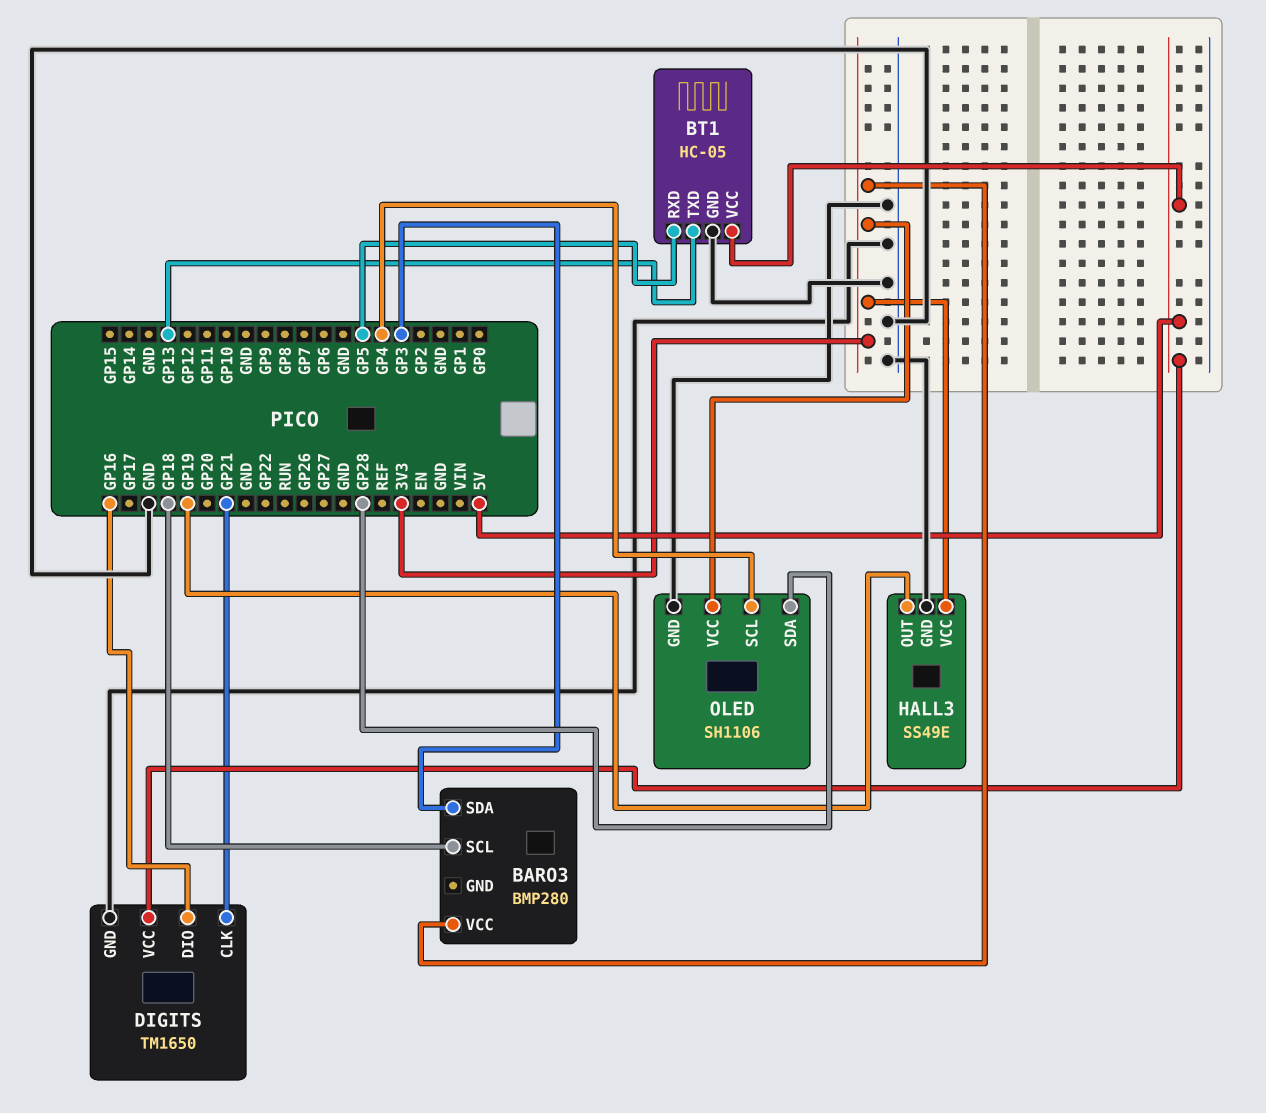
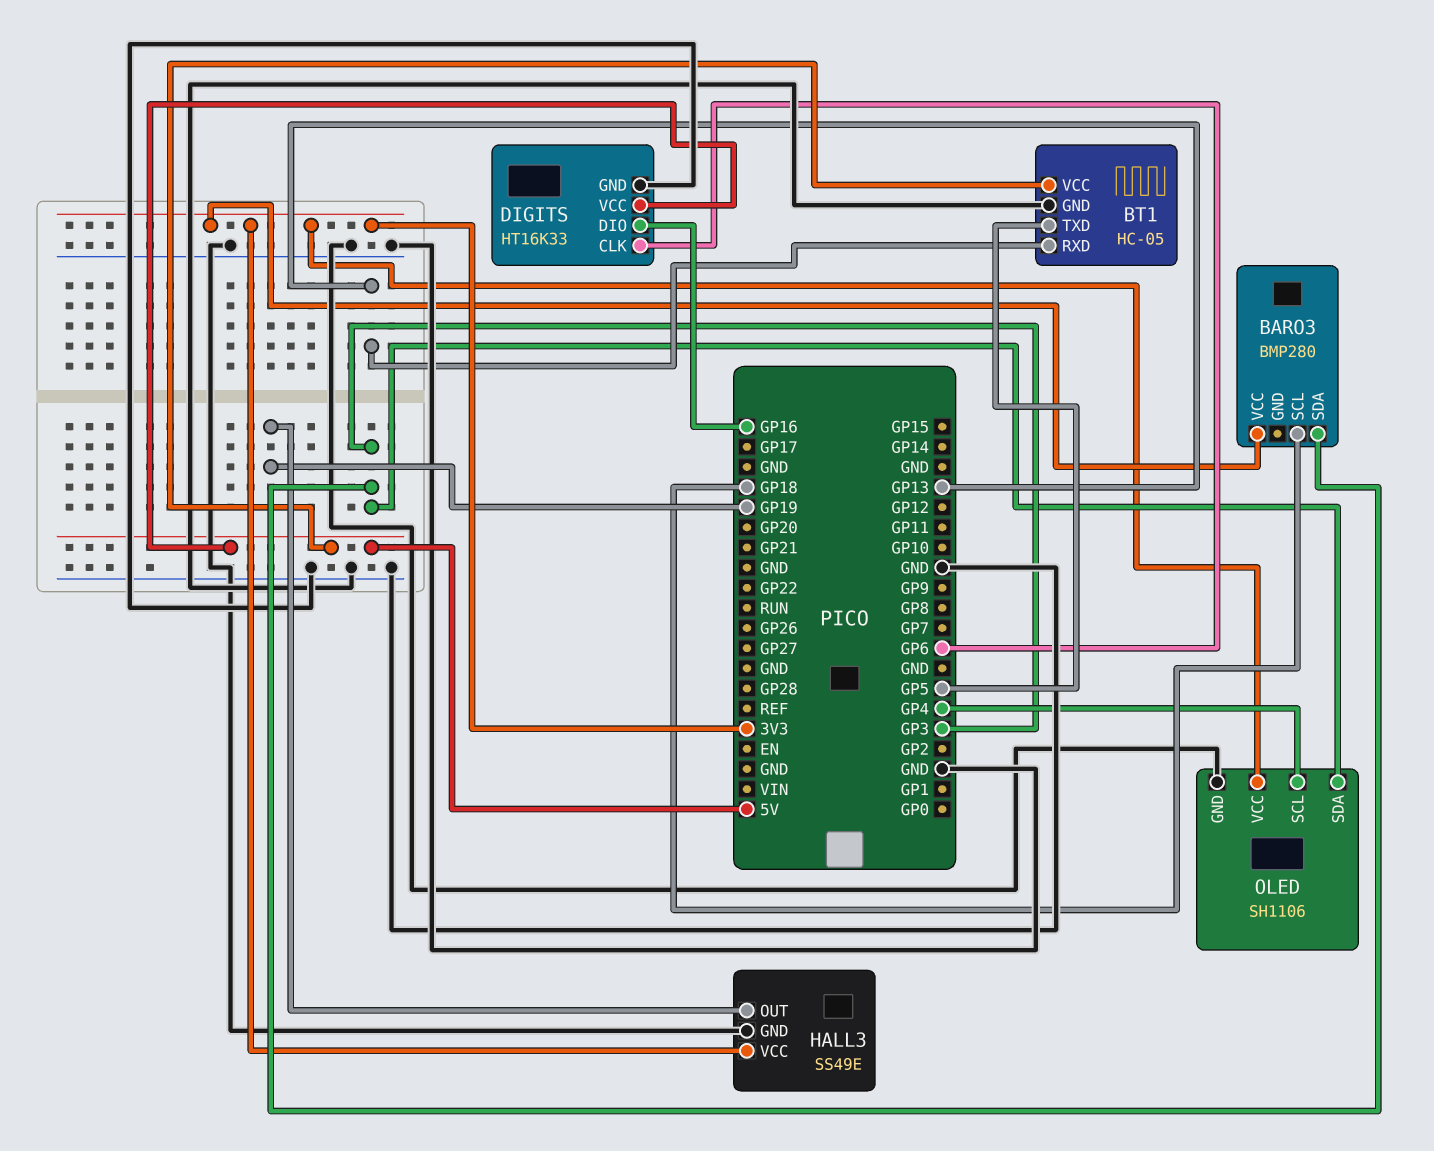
BT1 pin RXD: GP5 -> GP13
BT1 pin TXD: GP13 -> GP5
DIGITS: TM1650 -> HT16K33
DIGITS pin CLK: GP21 -> GP6
OLED pin SDA: GP28 -> GP3

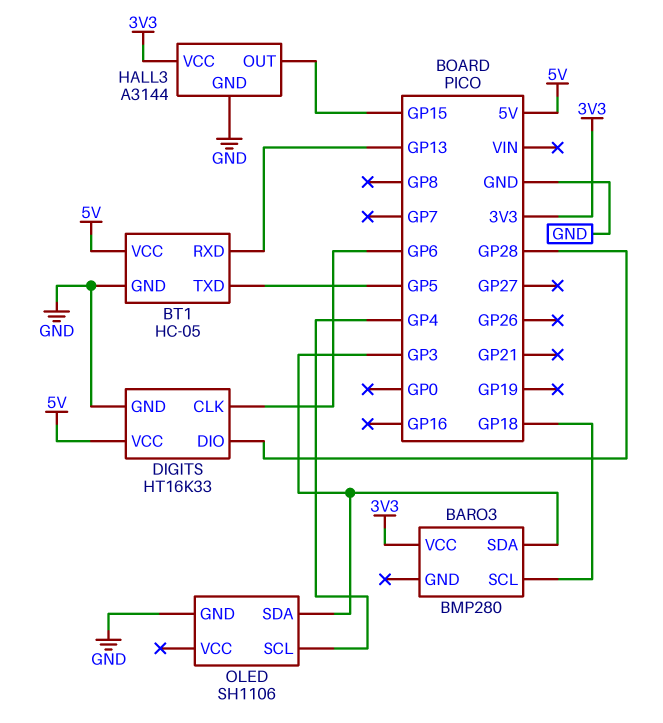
DIGITS pin DIO: GP16 -> GP28
HALL3: SS49E -> A3144
HALL3 pin OUT: GP19 -> GP15
OLED pin VCC: 3V3 -> none

